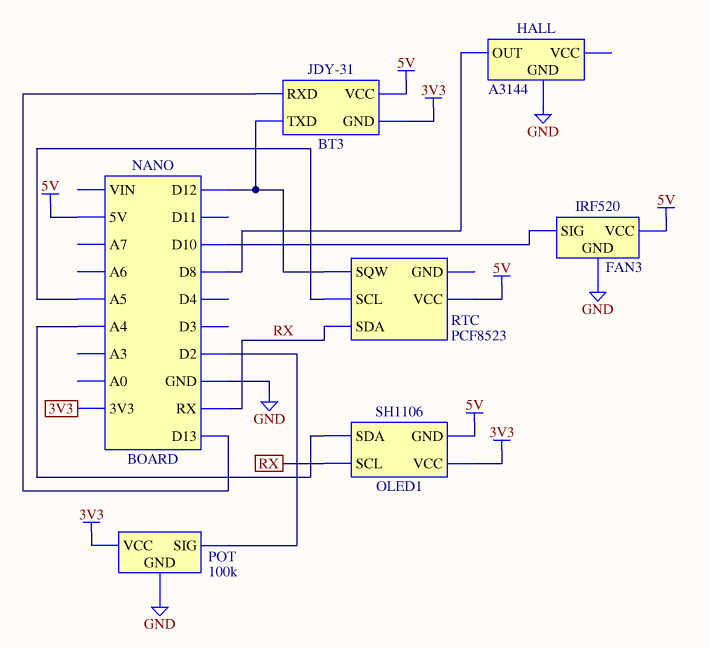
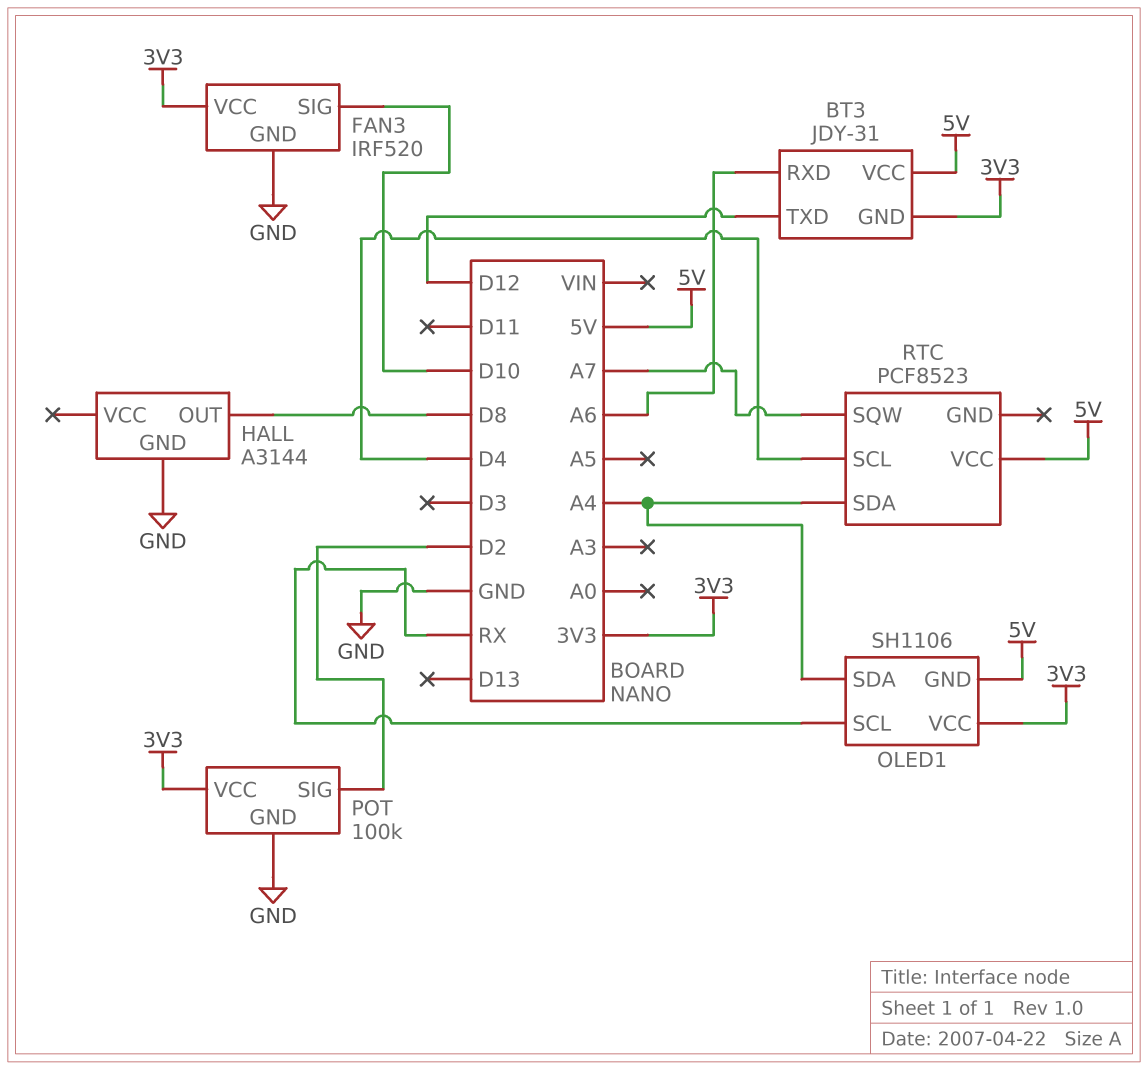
BT3 pin RXD: D13 -> A6
FAN3 pin VCC: 5V -> 3V3
RTC pin SCL: A5 -> D4
RTC pin SDA: RX -> A4
RTC pin SQW: D12 -> A7

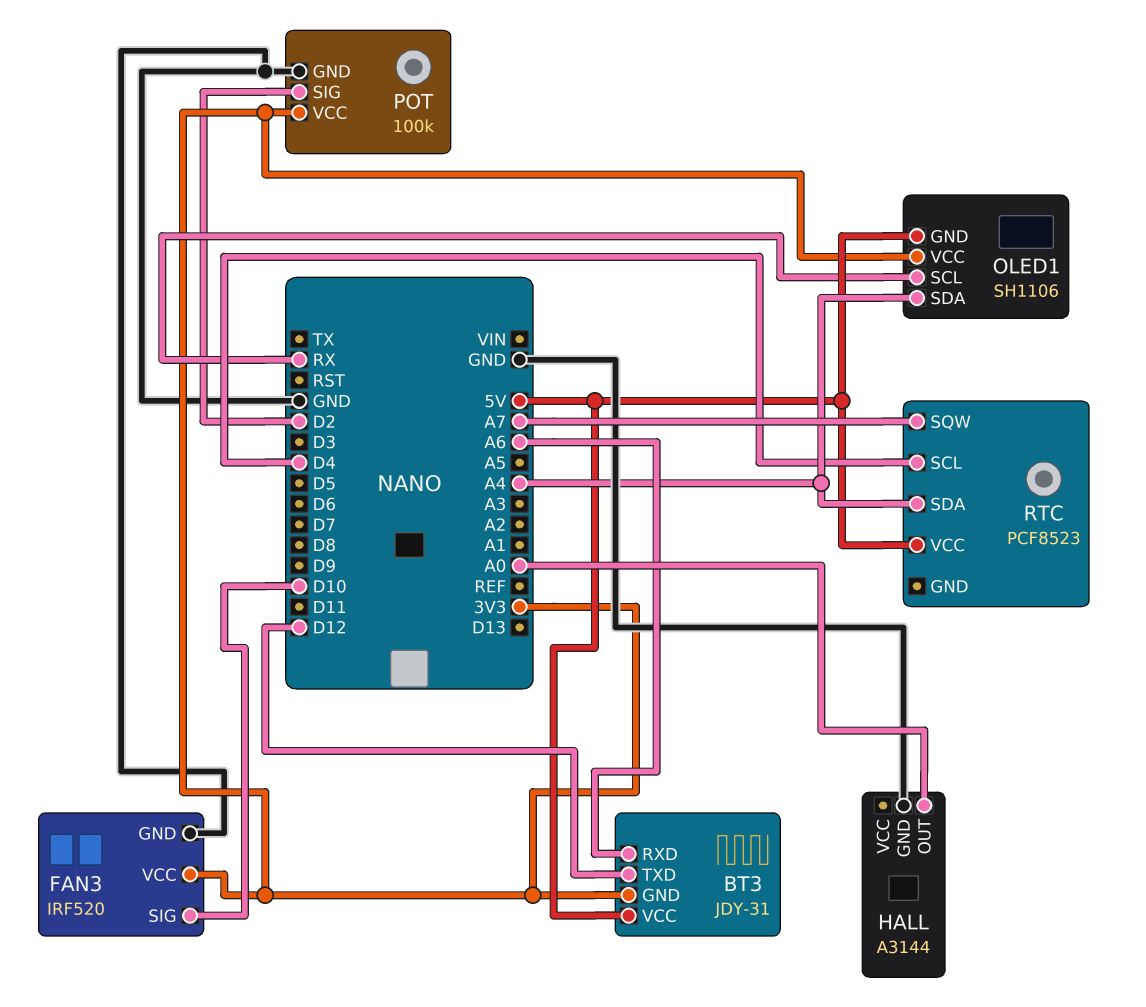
HALL pin OUT: D8 -> A0

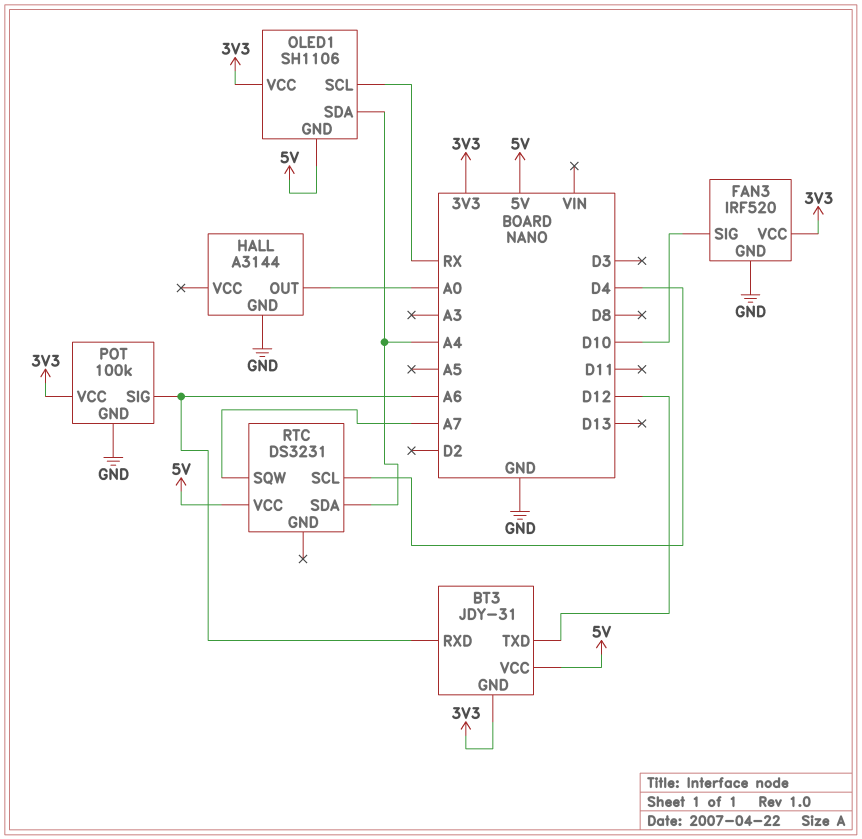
POT pin SIG: D2 -> A6
RTC: PCF8523 -> DS3231

